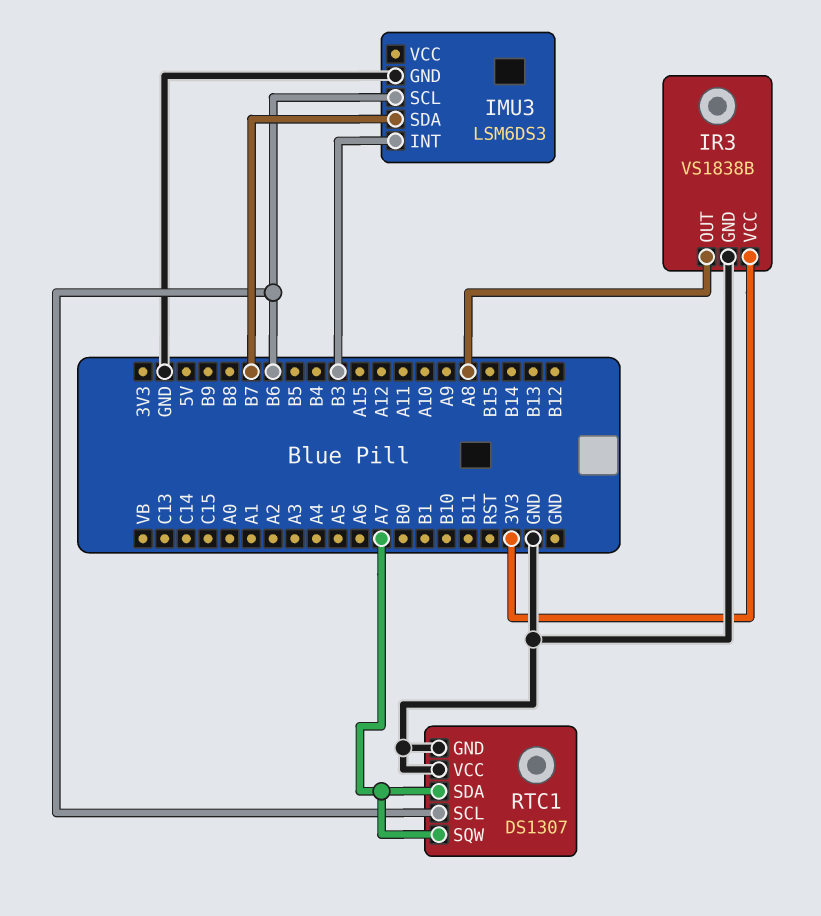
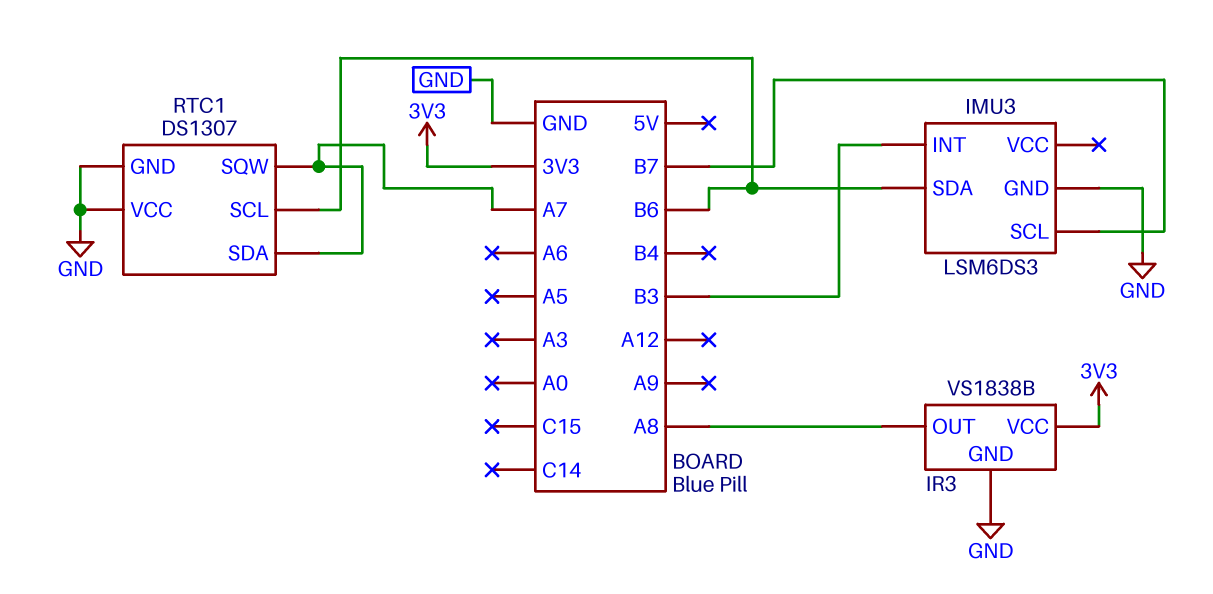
IMU3 pin SCL: B6 -> B7
IMU3 pin SDA: B7 -> B6

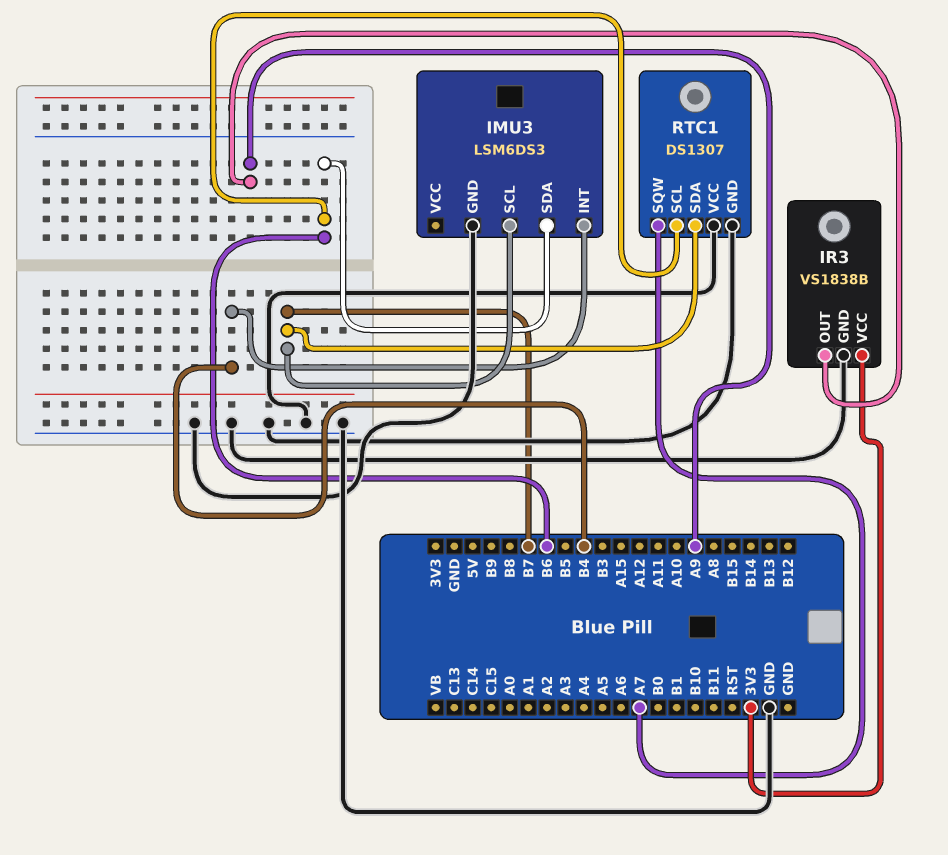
IMU3 pin INT: B3 -> B4
IR3 pin OUT: A8 -> A9
RTC1 pin SDA: A7 -> B7

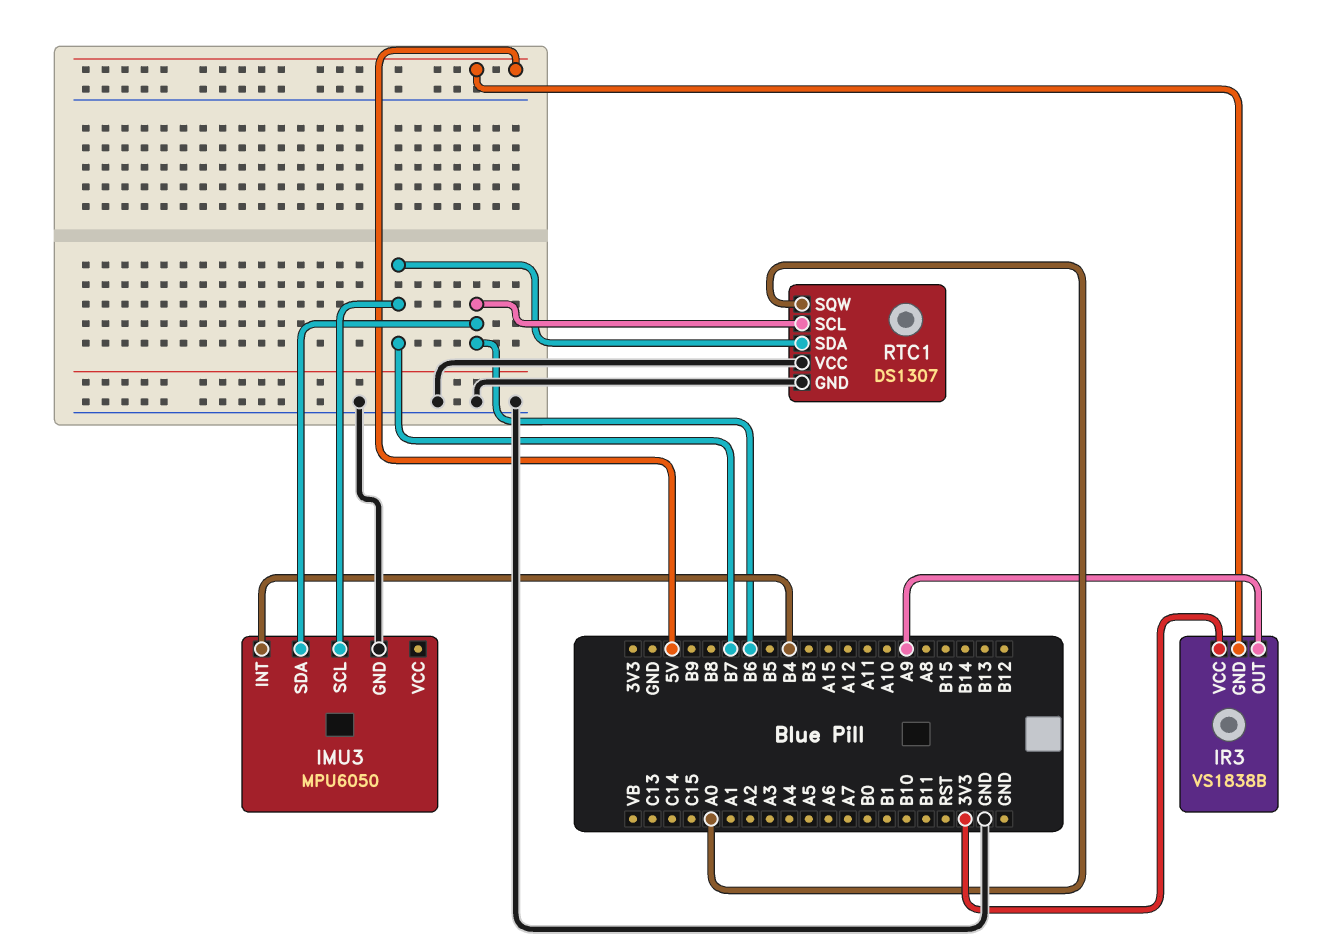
IMU3: LSM6DS3 -> MPU6050
IR3 pin GND: GND -> 5V
RTC1 pin SQW: A7 -> A0

